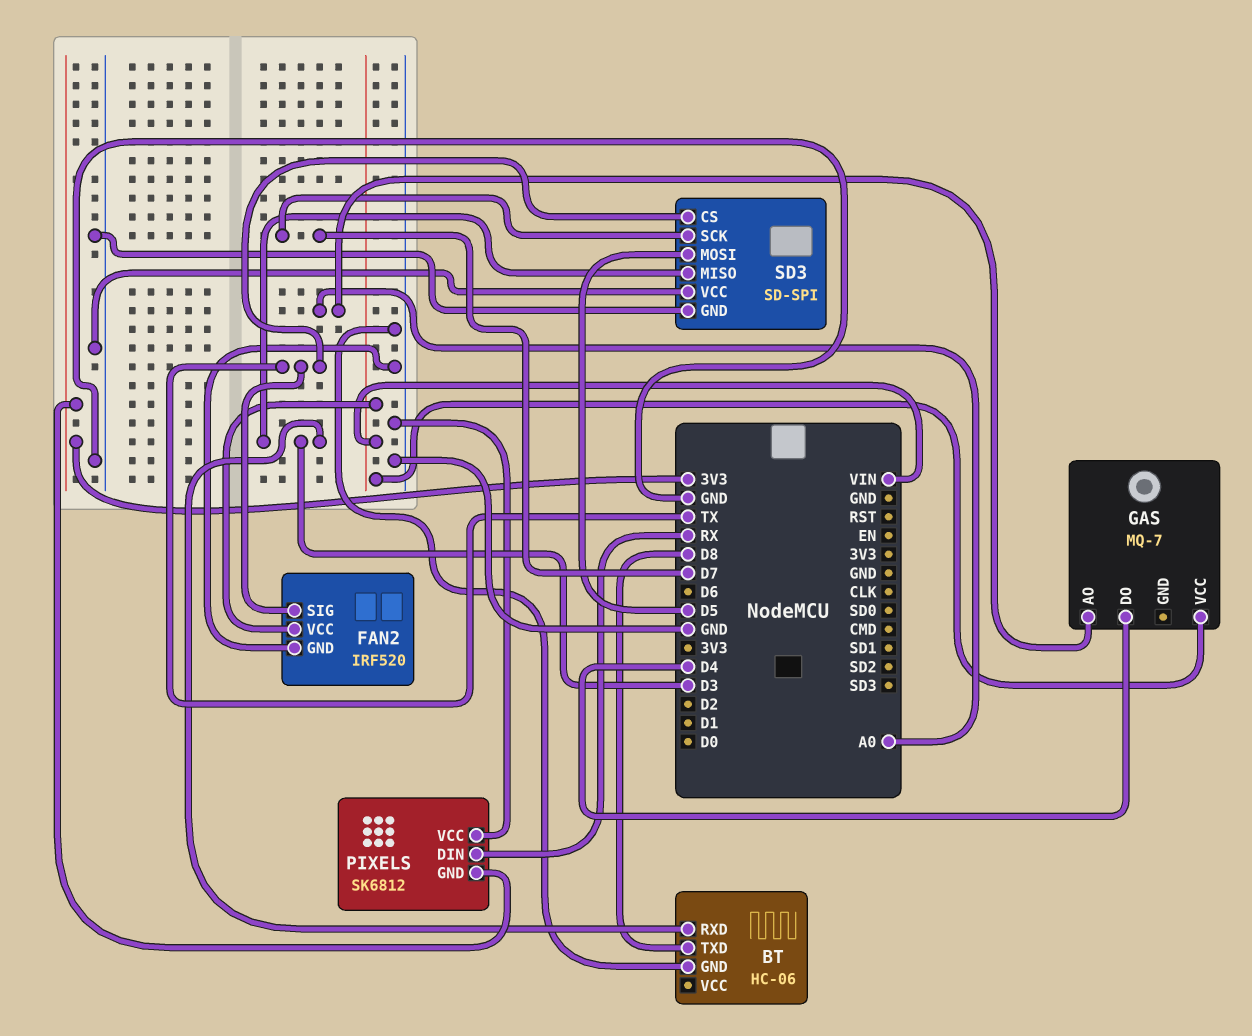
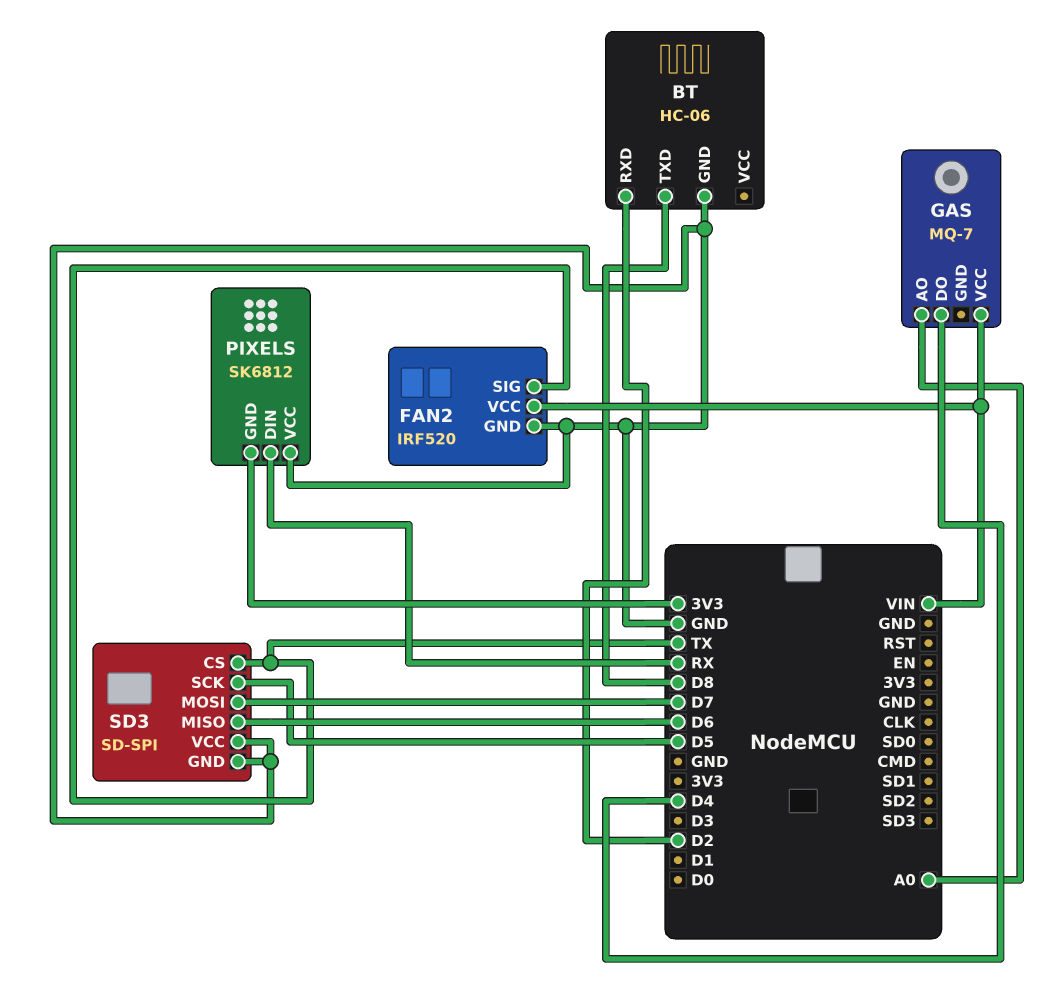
BT pin RXD: D3 -> D2
SD3 pin MISO: D3 -> D6
SD3 pin MOSI: D5 -> D7
SD3 pin SCK: D7 -> D5

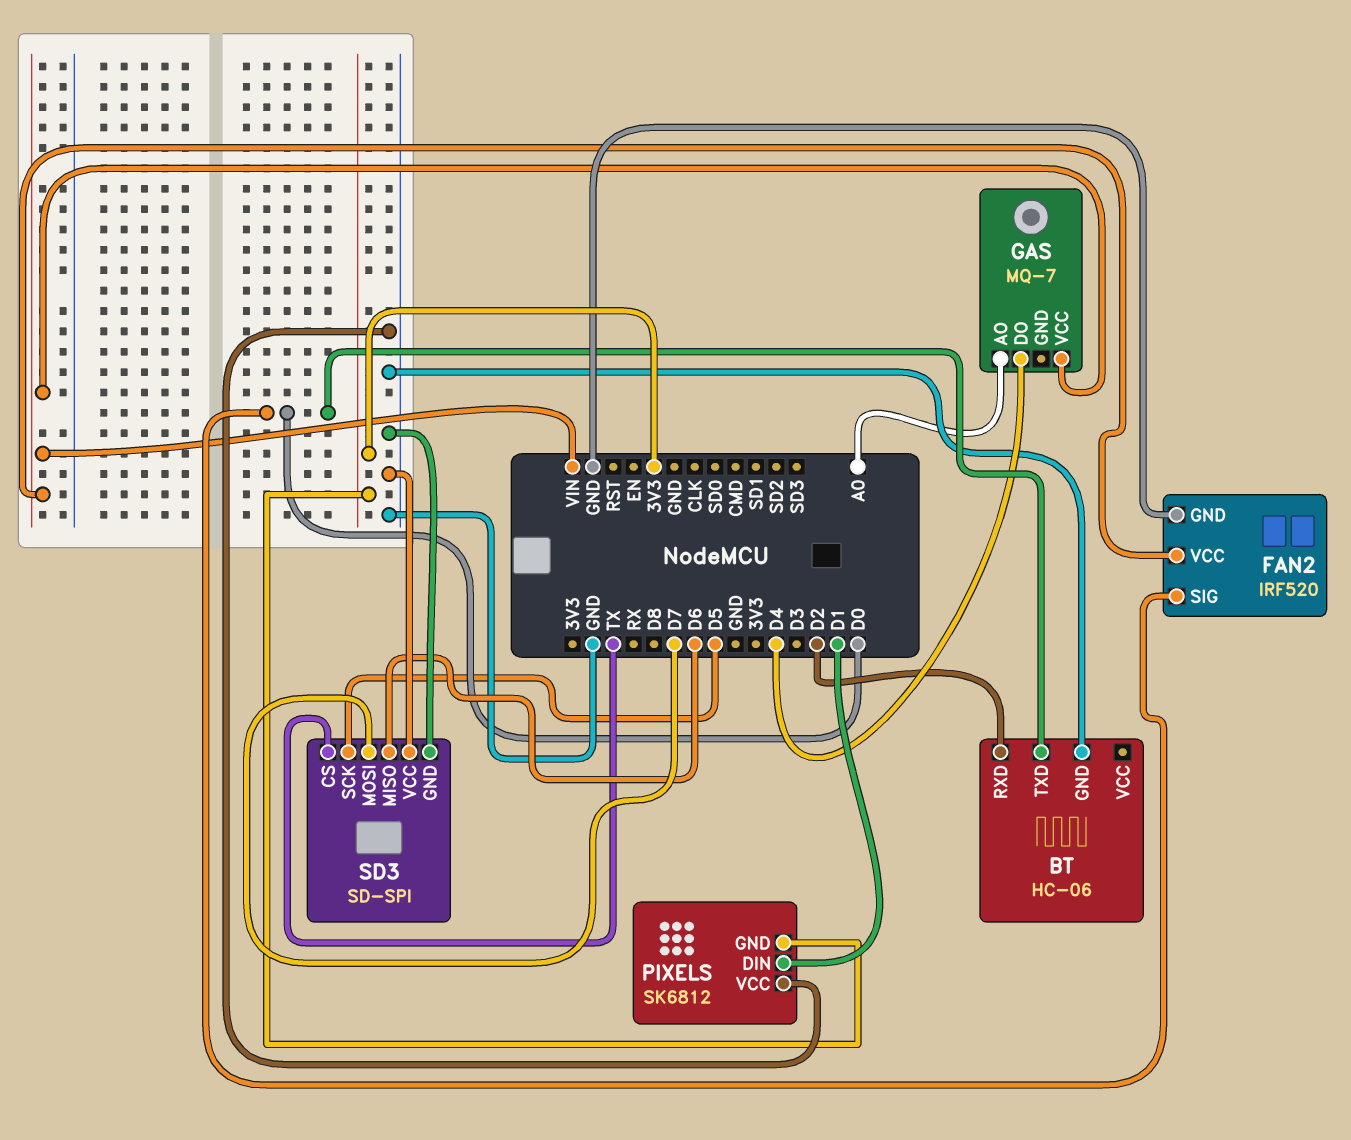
BT pin TXD: D8 -> D0
FAN2 pin SIG: TX -> D0
PIXELS pin DIN: RX -> D1

